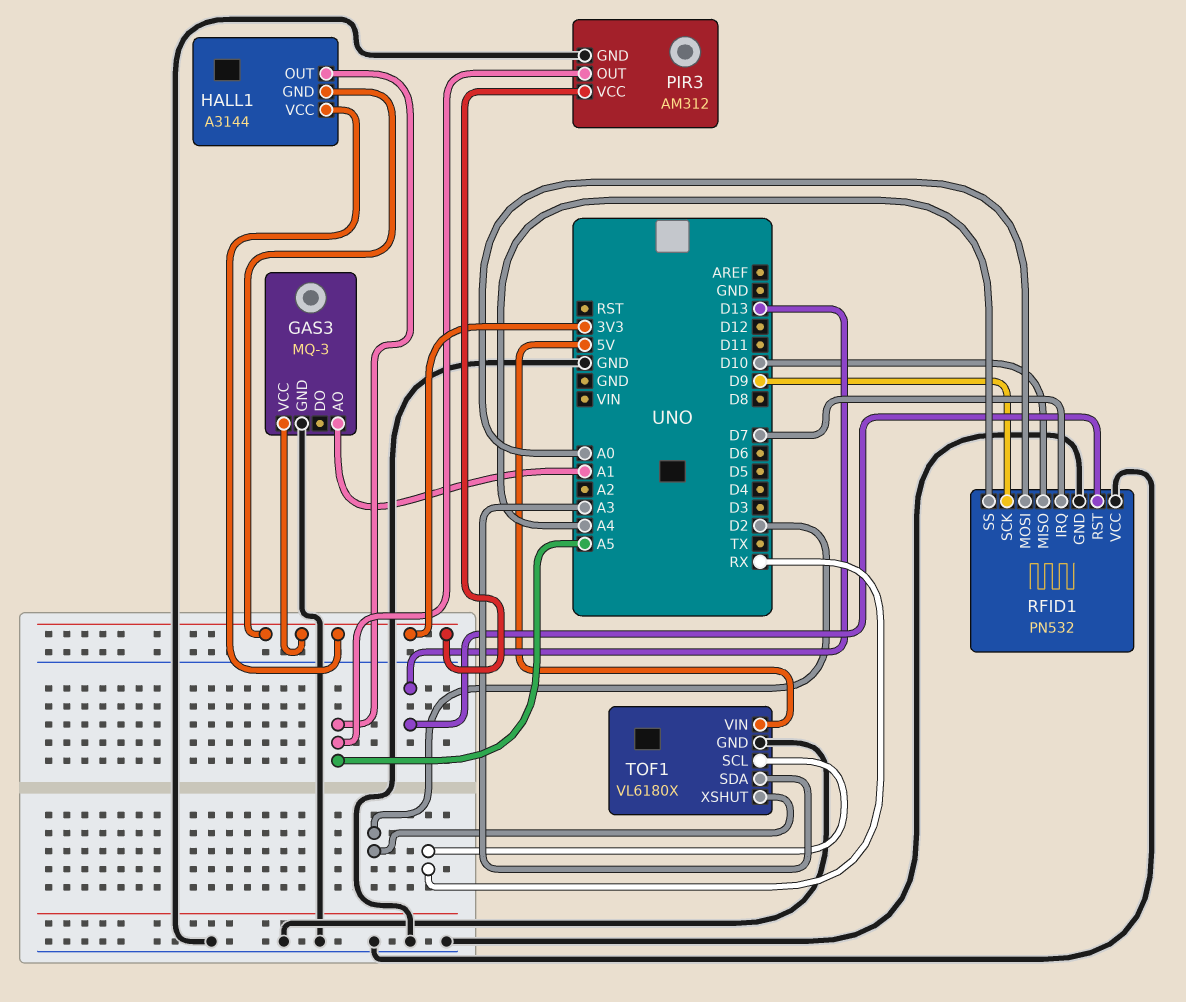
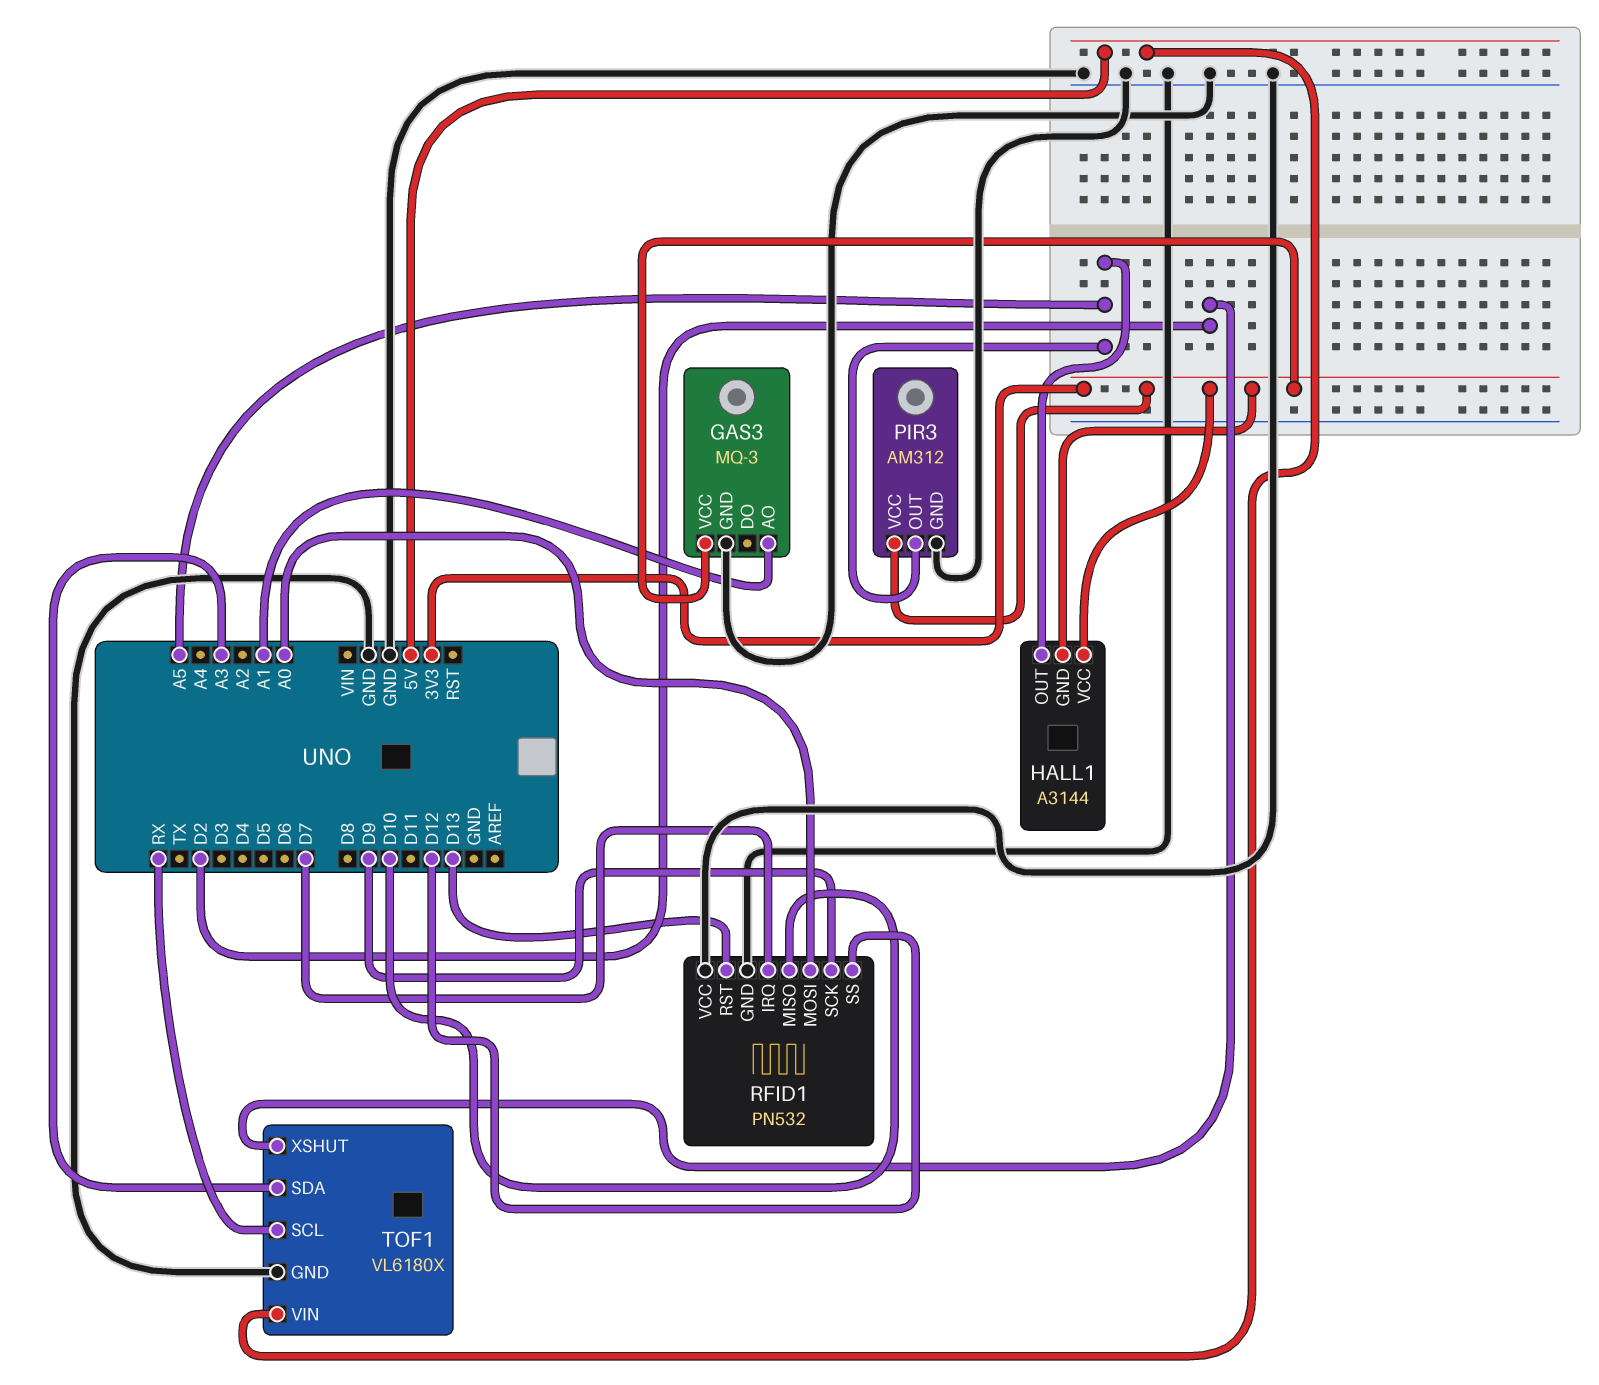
RFID1 pin SS: A4 -> D12

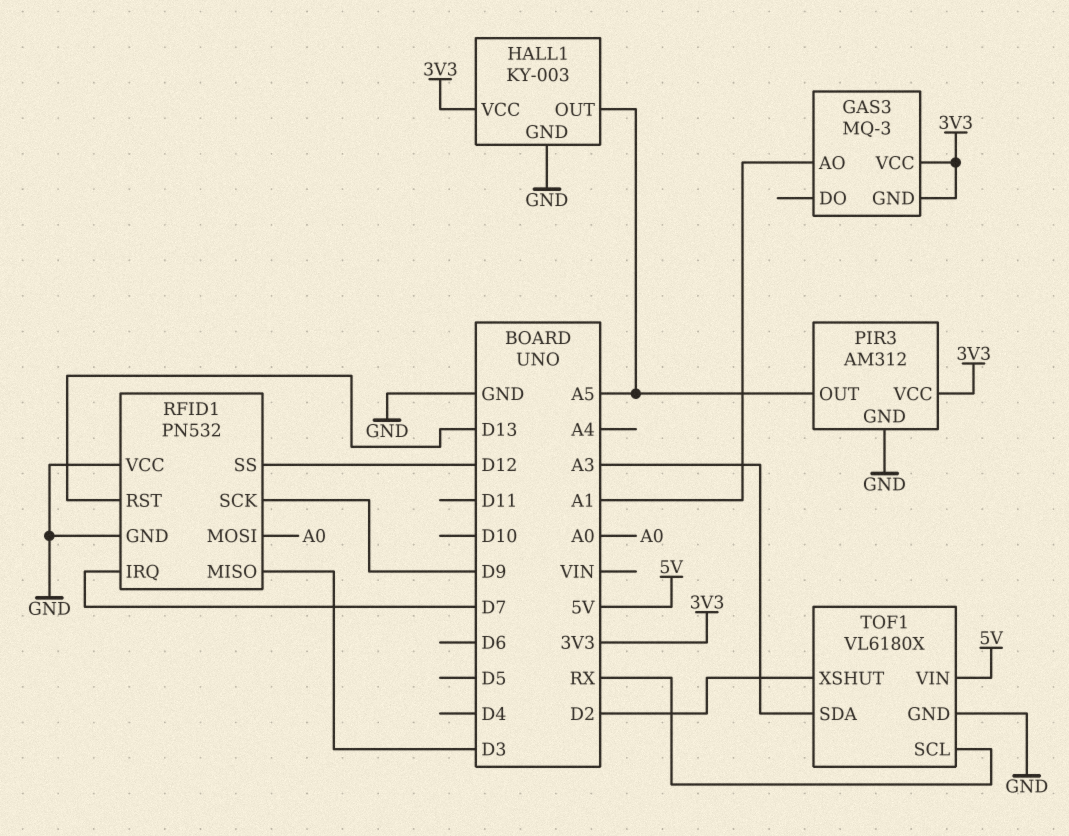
GAS3 pin GND: GND -> 3V3
HALL1: A3144 -> KY-003
HALL1 pin GND: 3V3 -> GND
RFID1 pin MISO: D10 -> D3

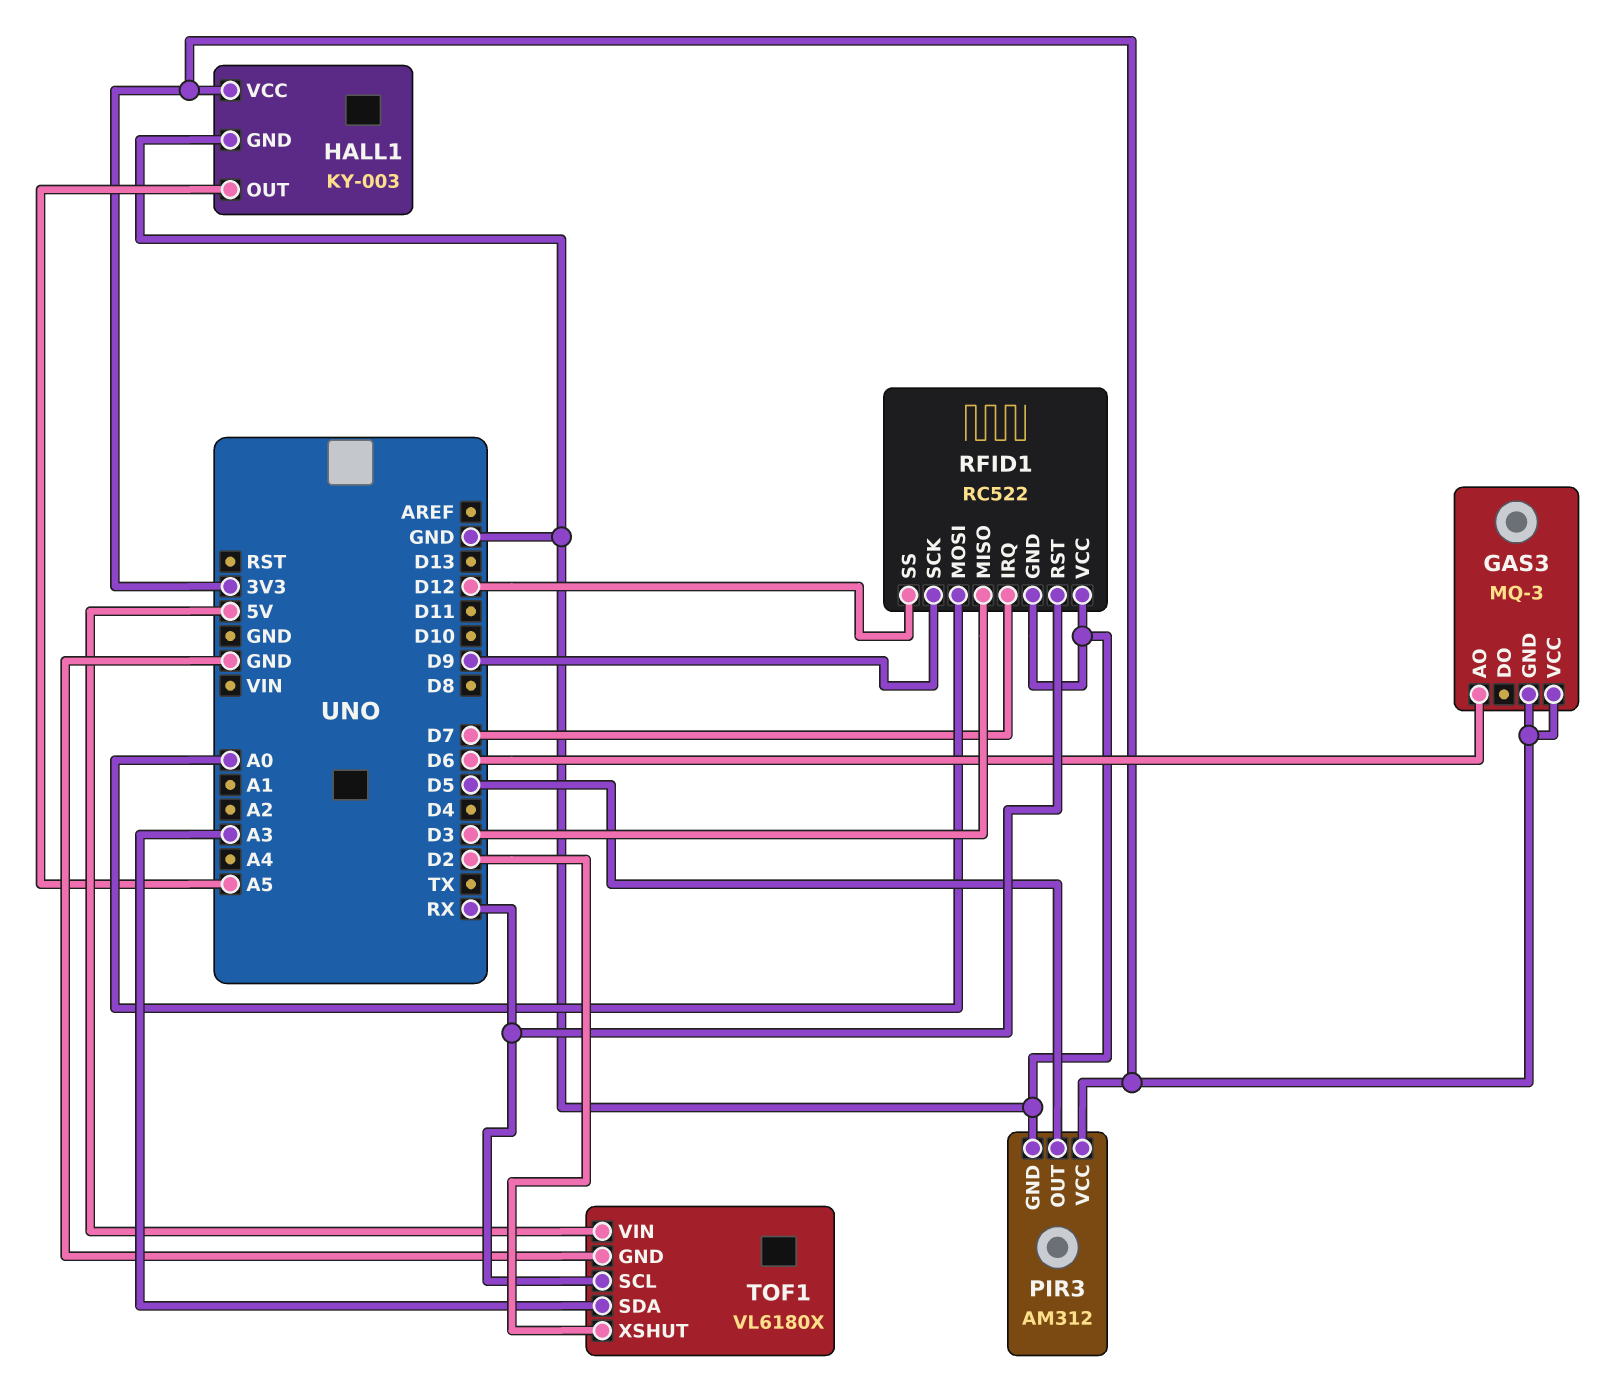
GAS3 pin AO: A1 -> D6
PIR3 pin OUT: A5 -> D5
RFID1: PN532 -> RC522
RFID1 pin RST: D13 -> RX

